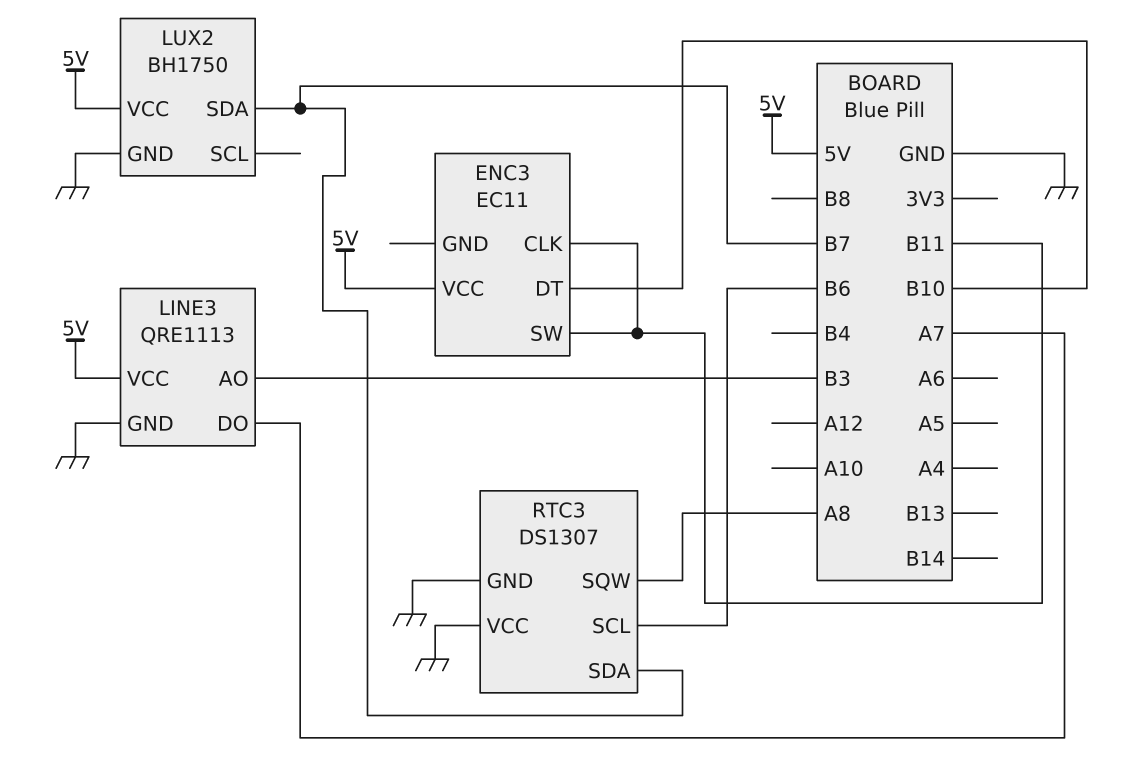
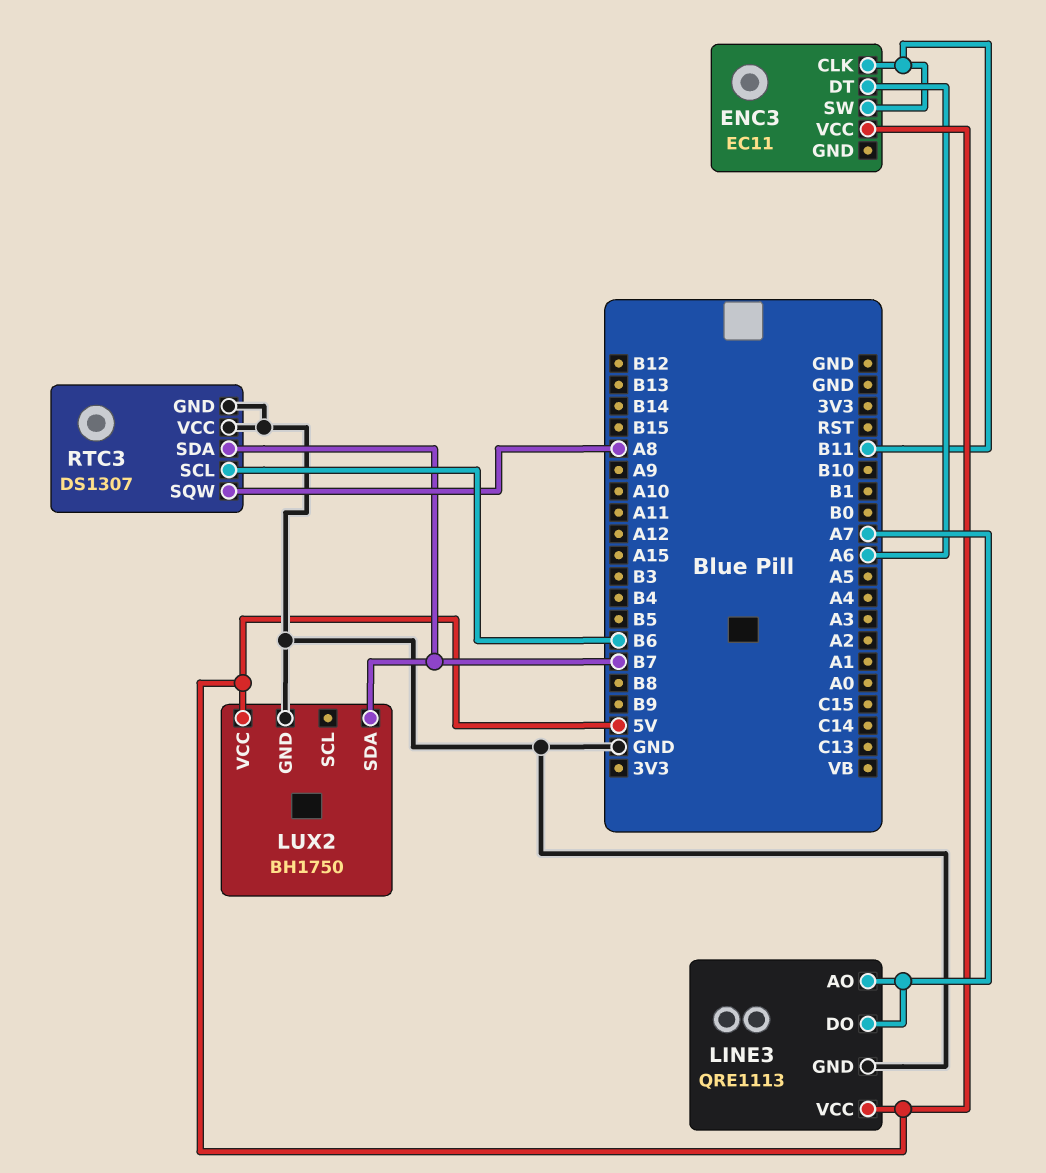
ENC3 pin DT: B10 -> A6
LINE3 pin AO: B3 -> A7

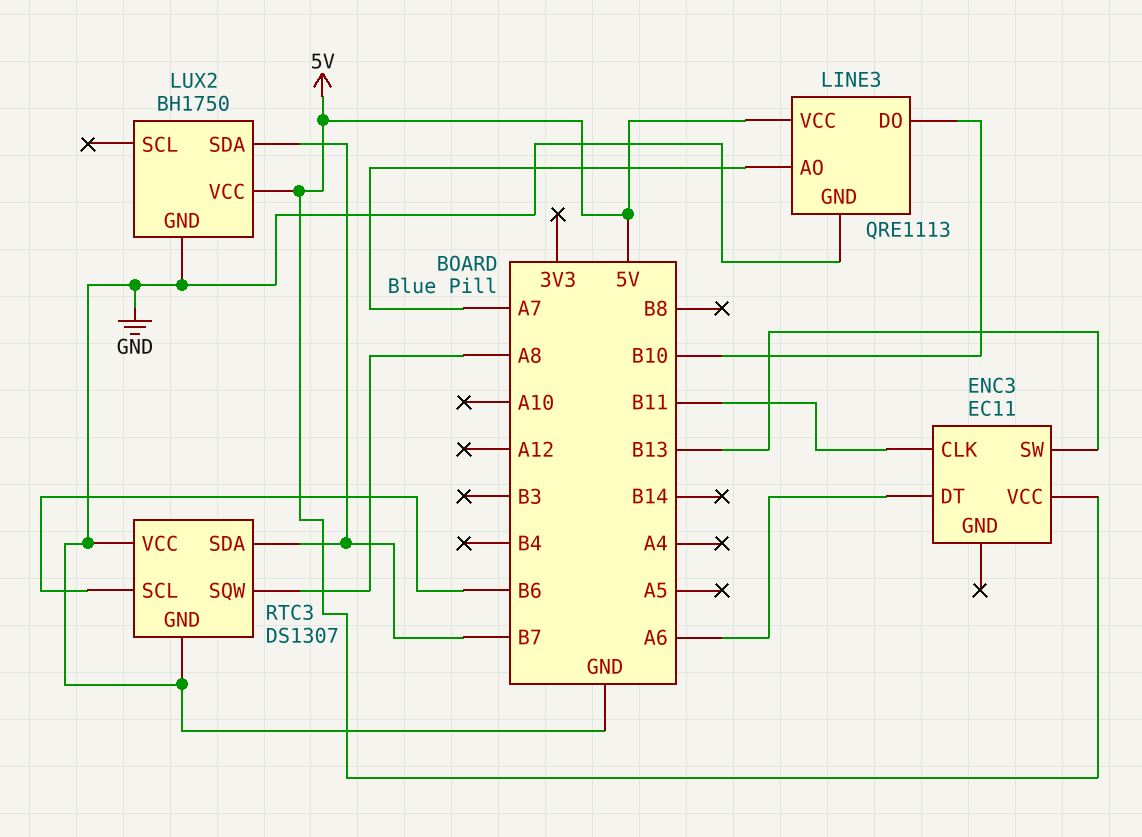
ENC3 pin SW: B11 -> B13
LINE3 pin DO: A7 -> B10

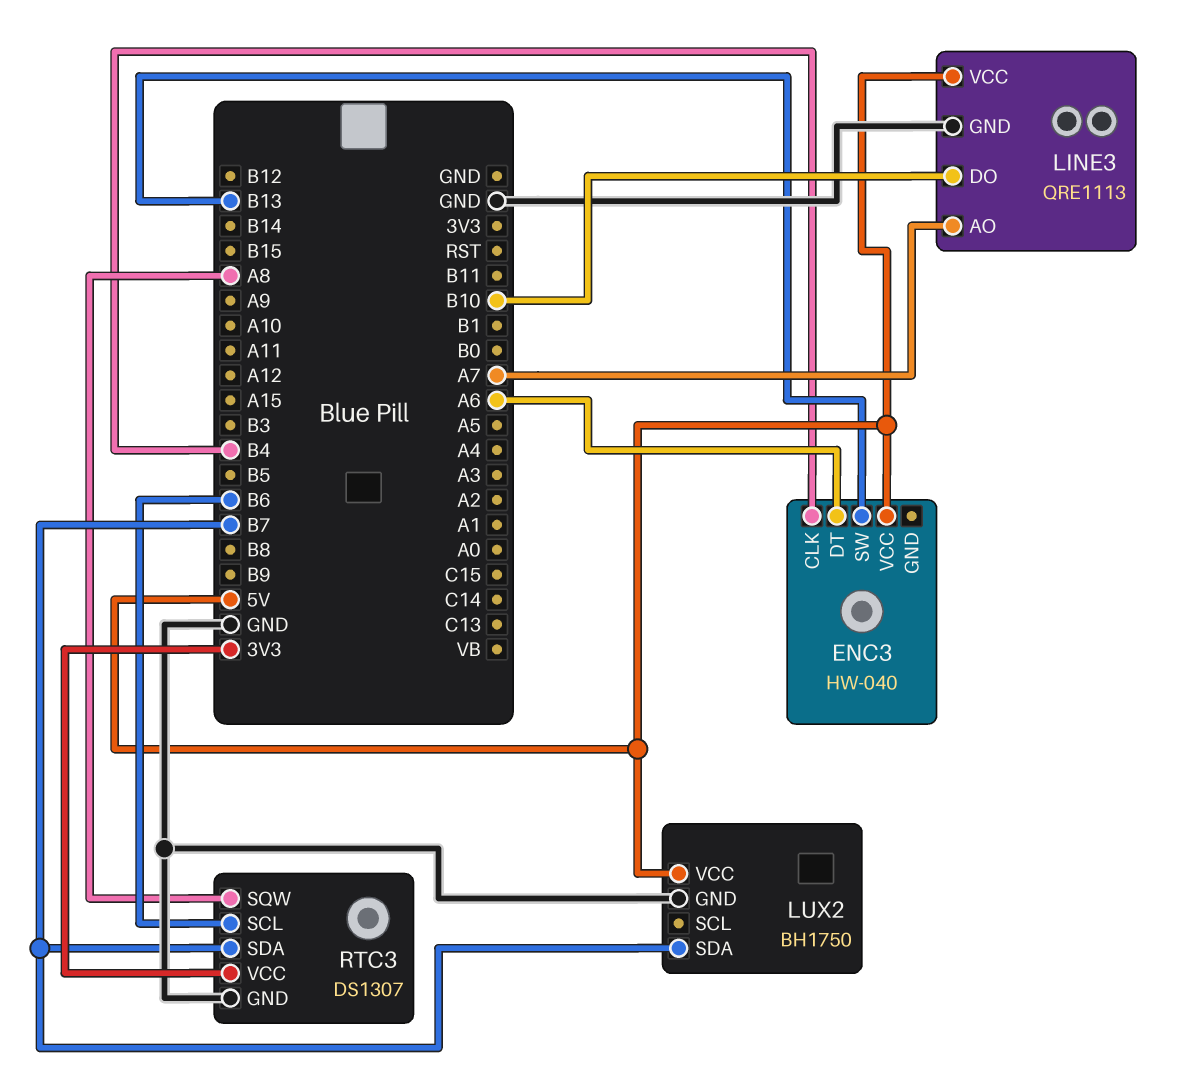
ENC3: EC11 -> HW-040
ENC3 pin CLK: B11 -> B4
RTC3 pin VCC: GND -> 3V3

